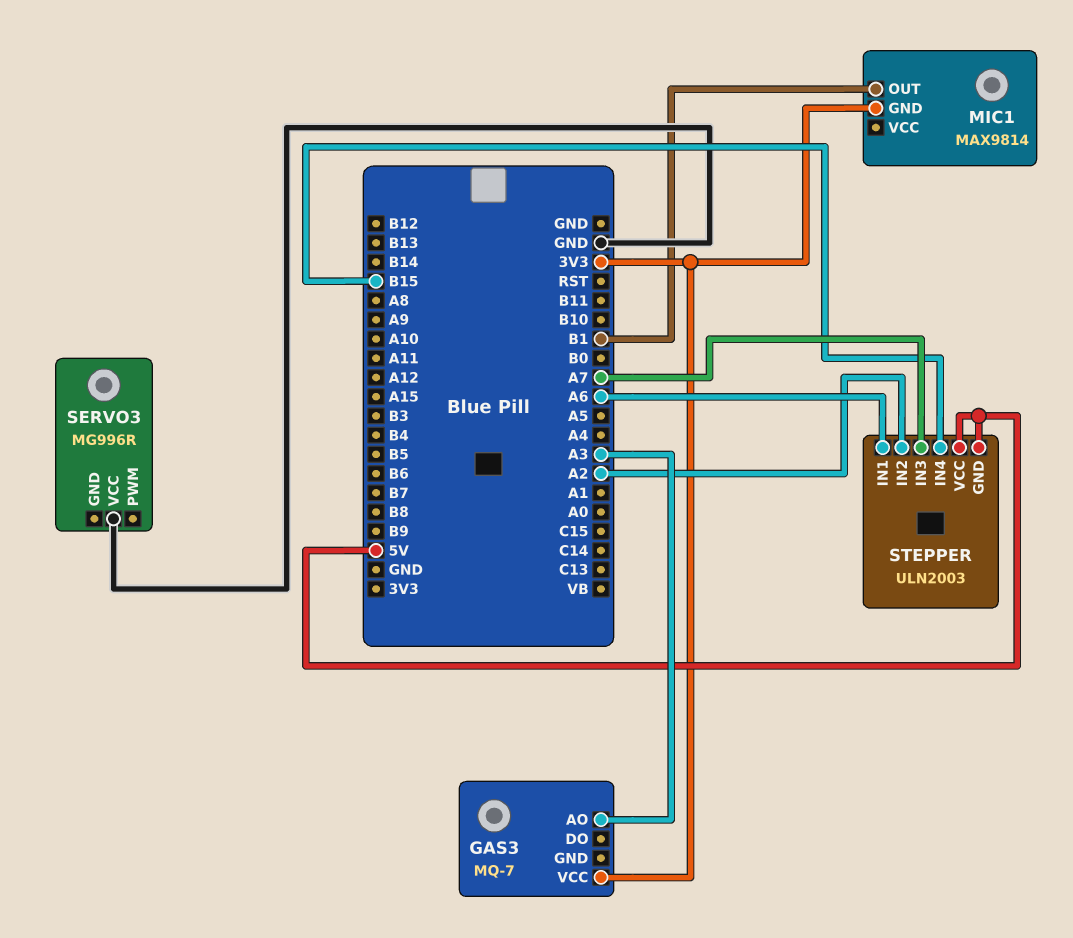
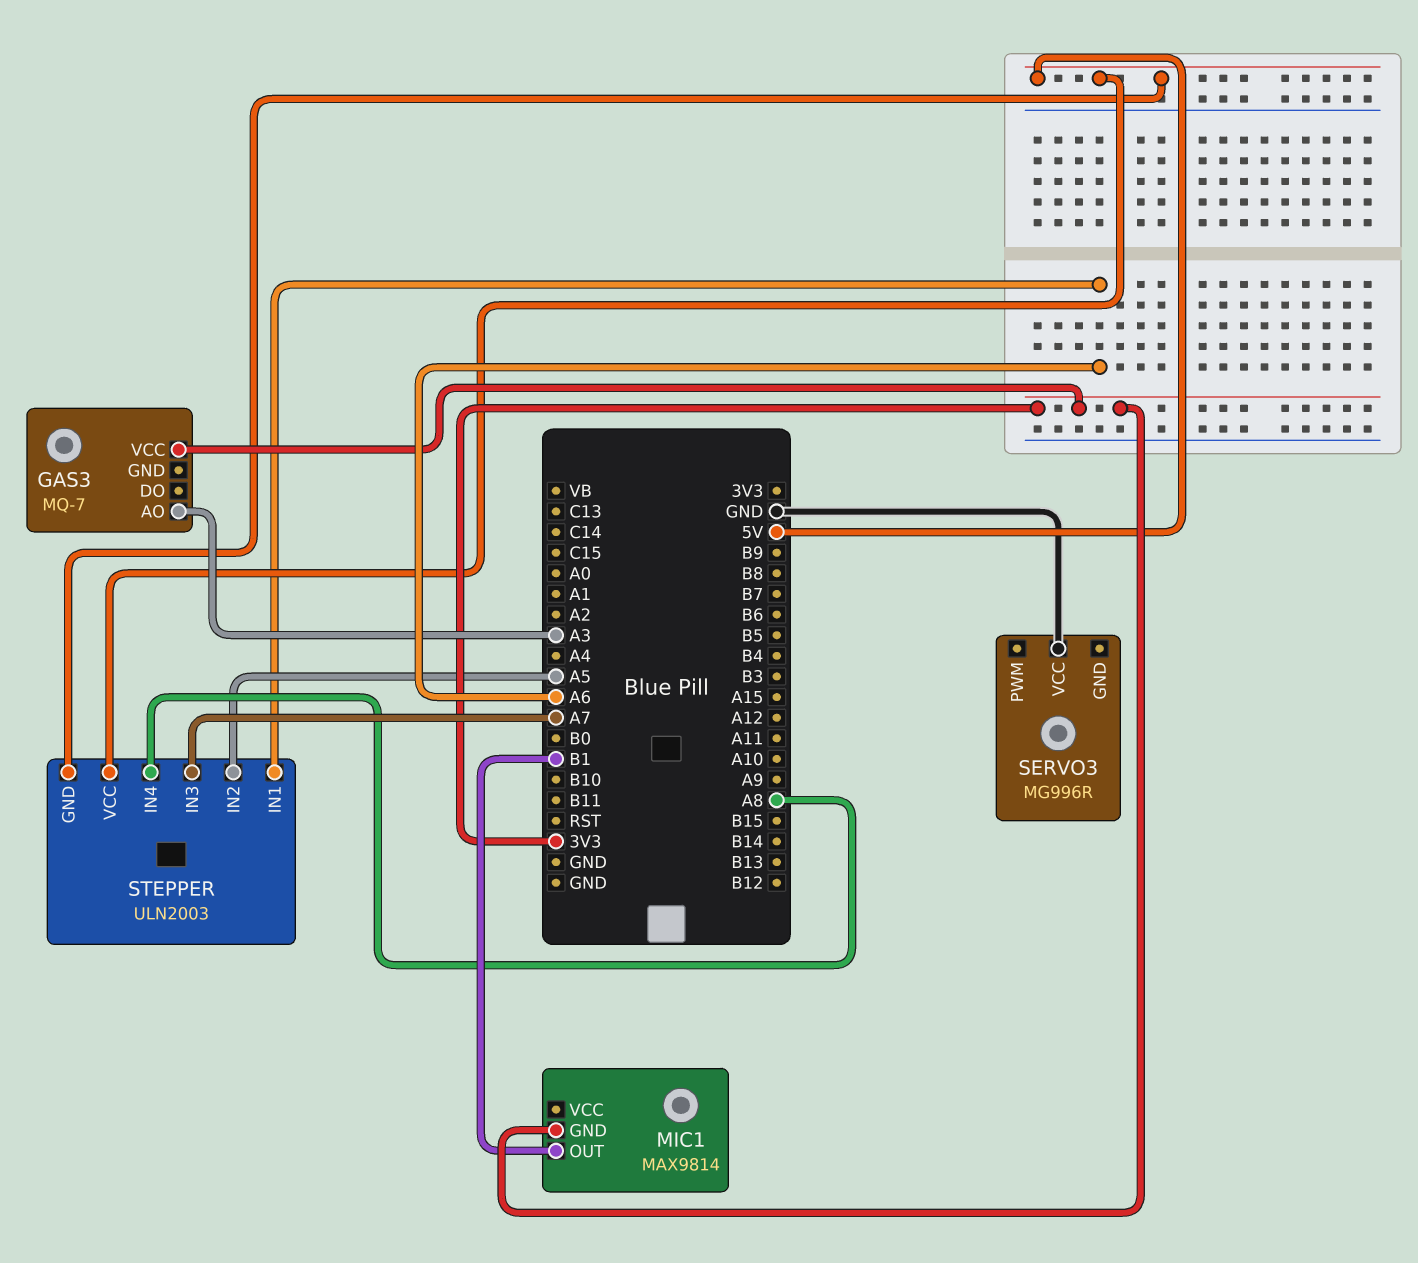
STEPPER pin IN2: A2 -> A5
STEPPER pin IN4: B15 -> A8

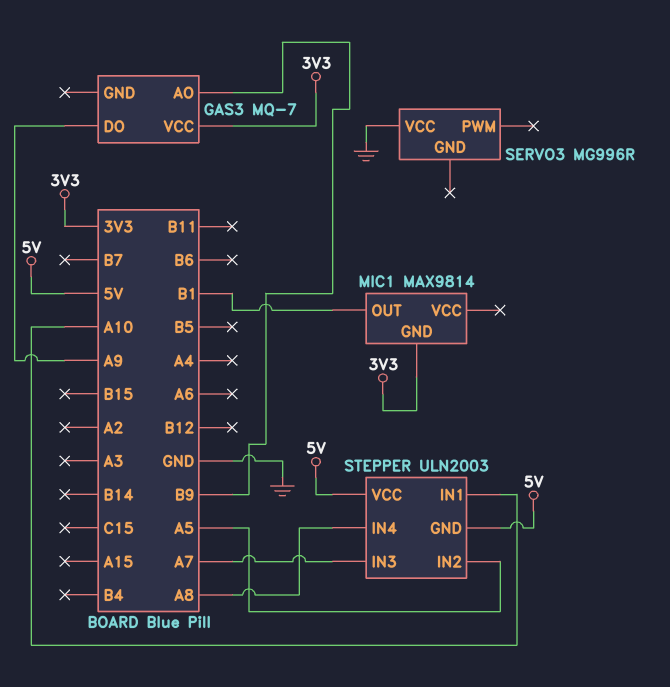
GAS3 pin AO: A3 -> B9
GAS3 pin DO: none -> A9
STEPPER pin IN1: A6 -> A10

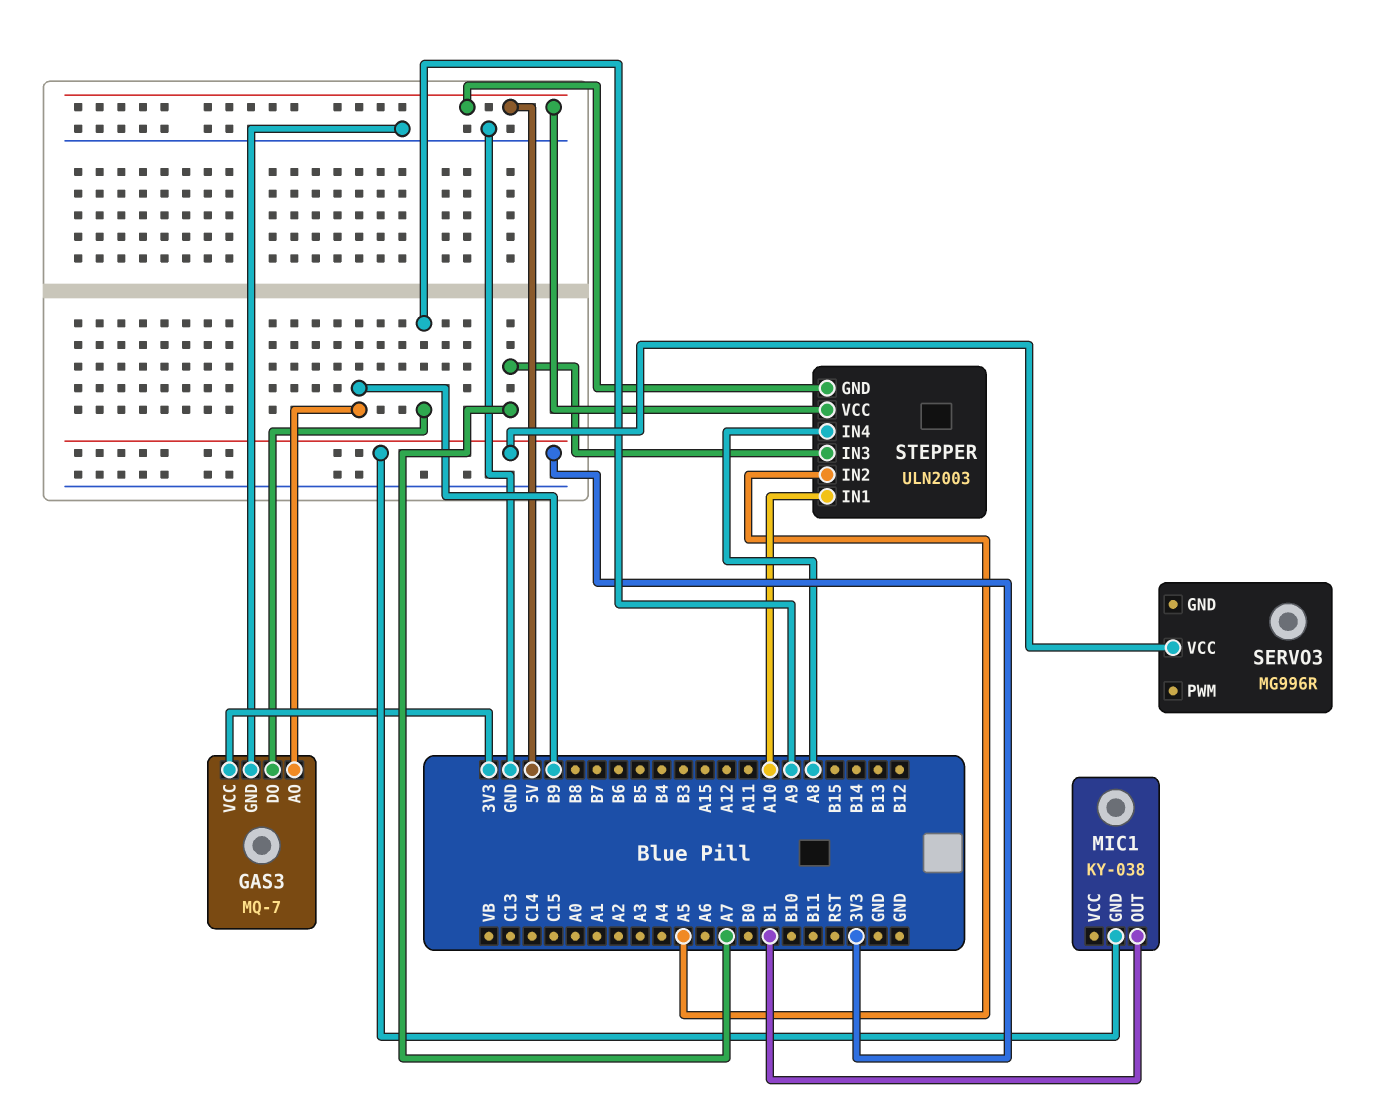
GAS3 pin GND: none -> GND
MIC1: MAX9814 -> KY-038
SERVO3 pin VCC: GND -> 3V3

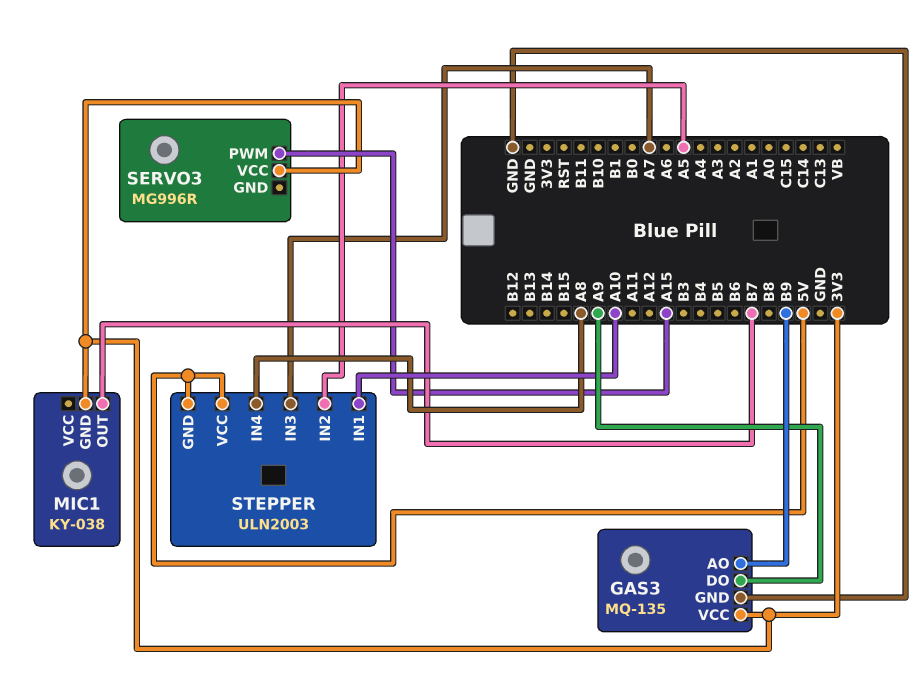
GAS3: MQ-7 -> MQ-135
MIC1 pin OUT: B1 -> B7
SERVO3 pin PWM: none -> A15

